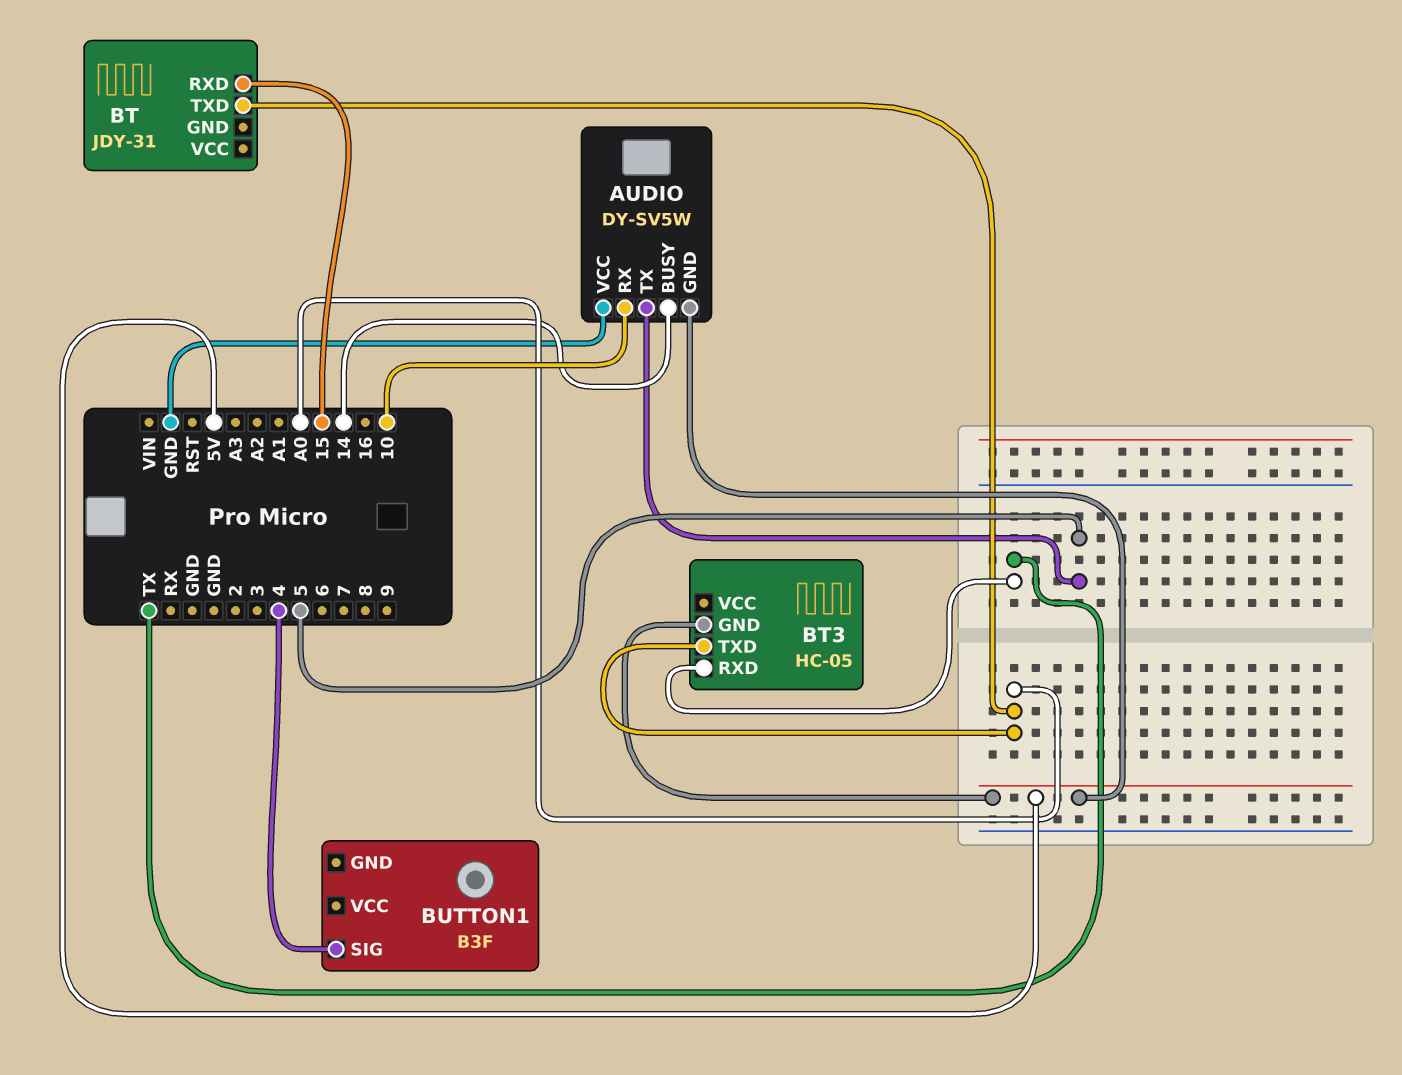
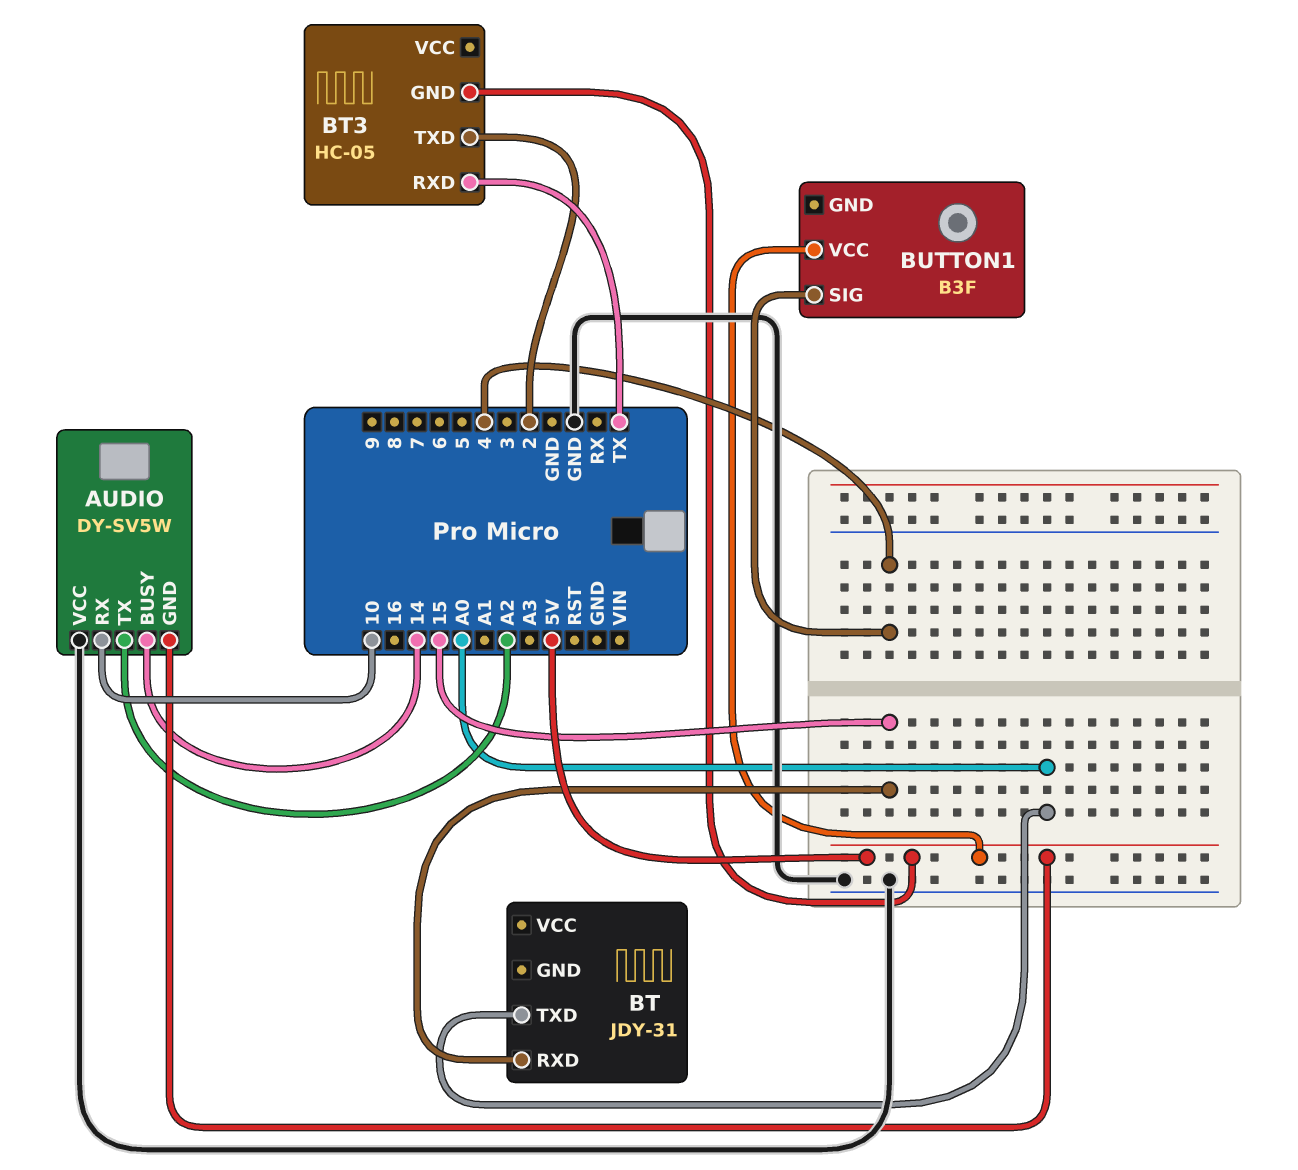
AUDIO pin TX: 5 -> A2
BT3 pin TXD: A0 -> 2
BUTTON1 pin VCC: none -> 5V

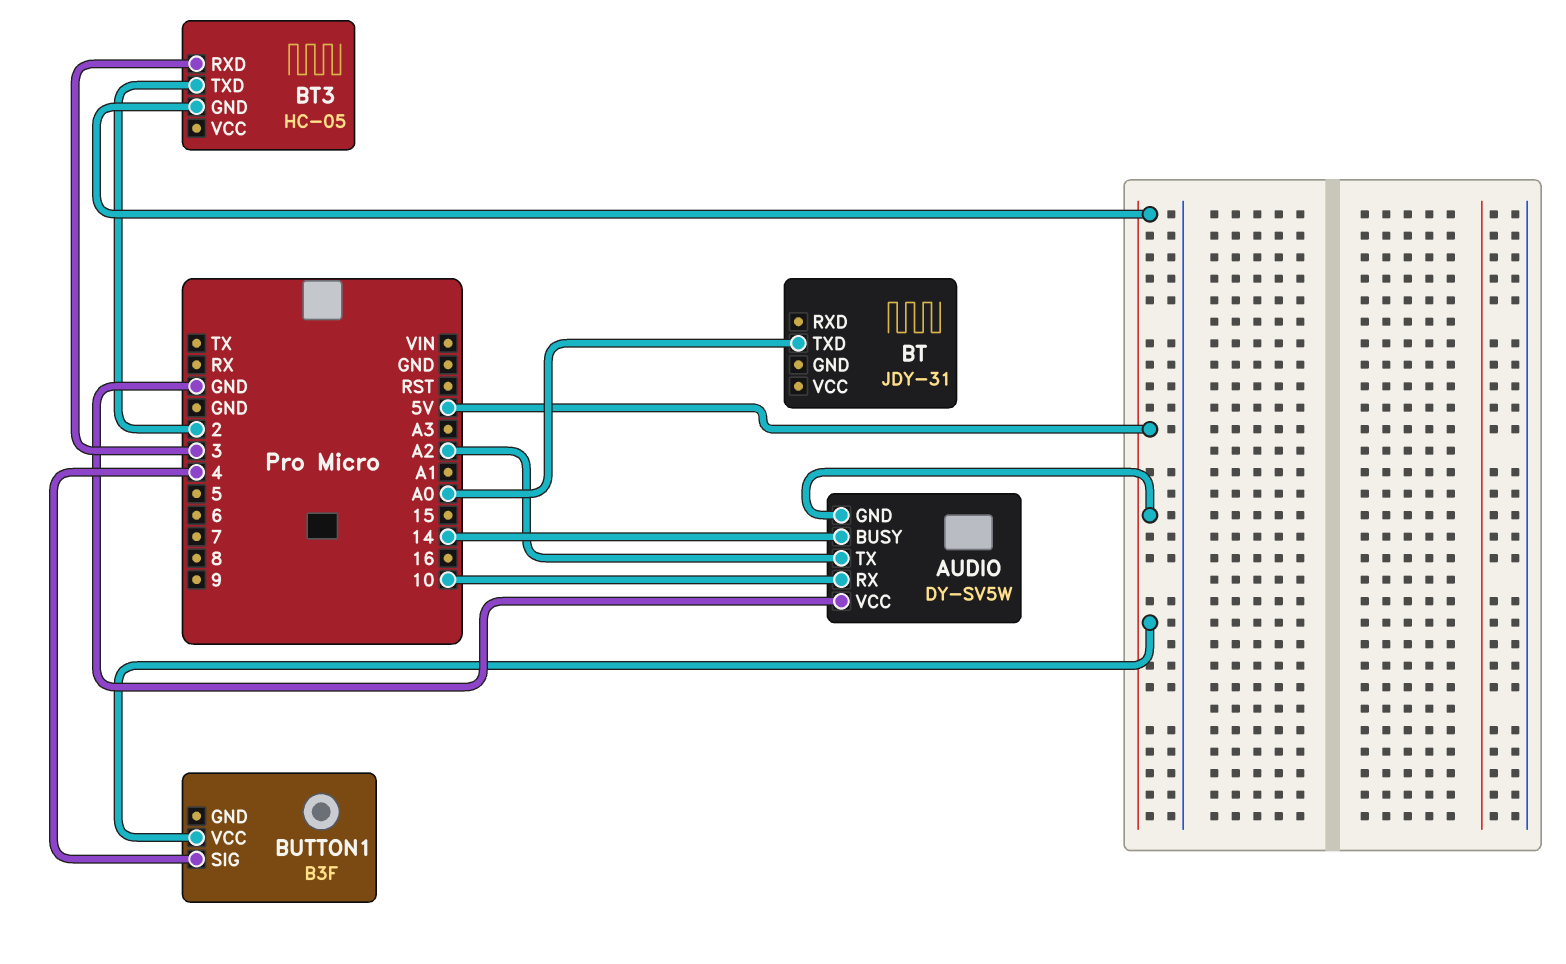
BT pin RXD: 15 -> none
BT3 pin RXD: TX -> 3

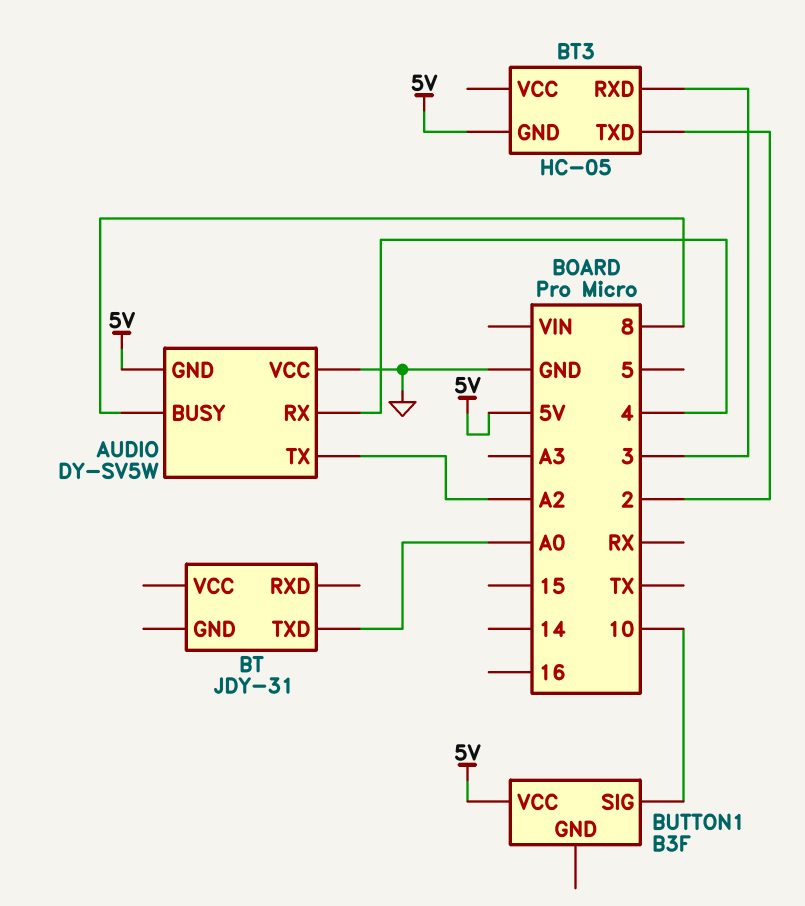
AUDIO pin BUSY: 14 -> 8
AUDIO pin RX: 10 -> 4
BUTTON1 pin SIG: 4 -> 10

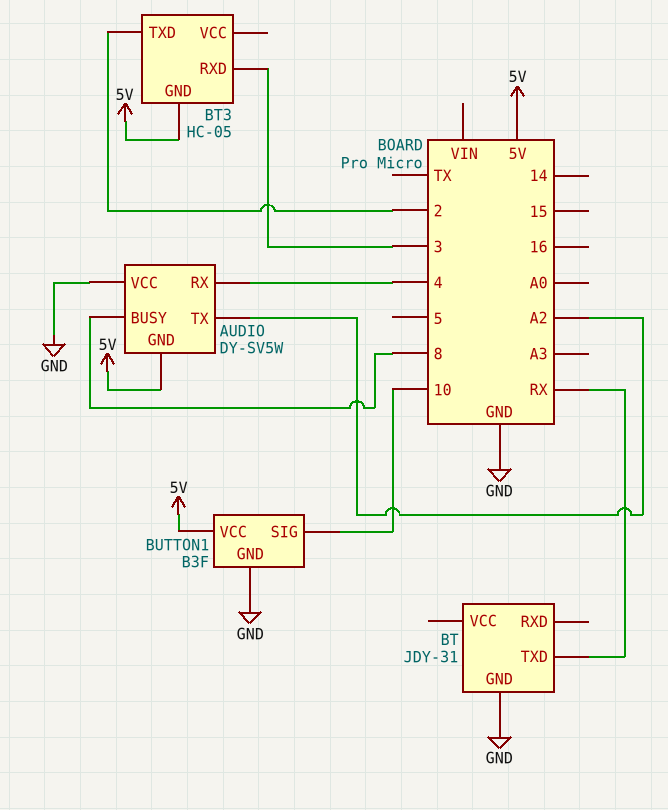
BT pin GND: none -> GND
BT pin TXD: A0 -> RX
BUTTON1 pin GND: none -> GND

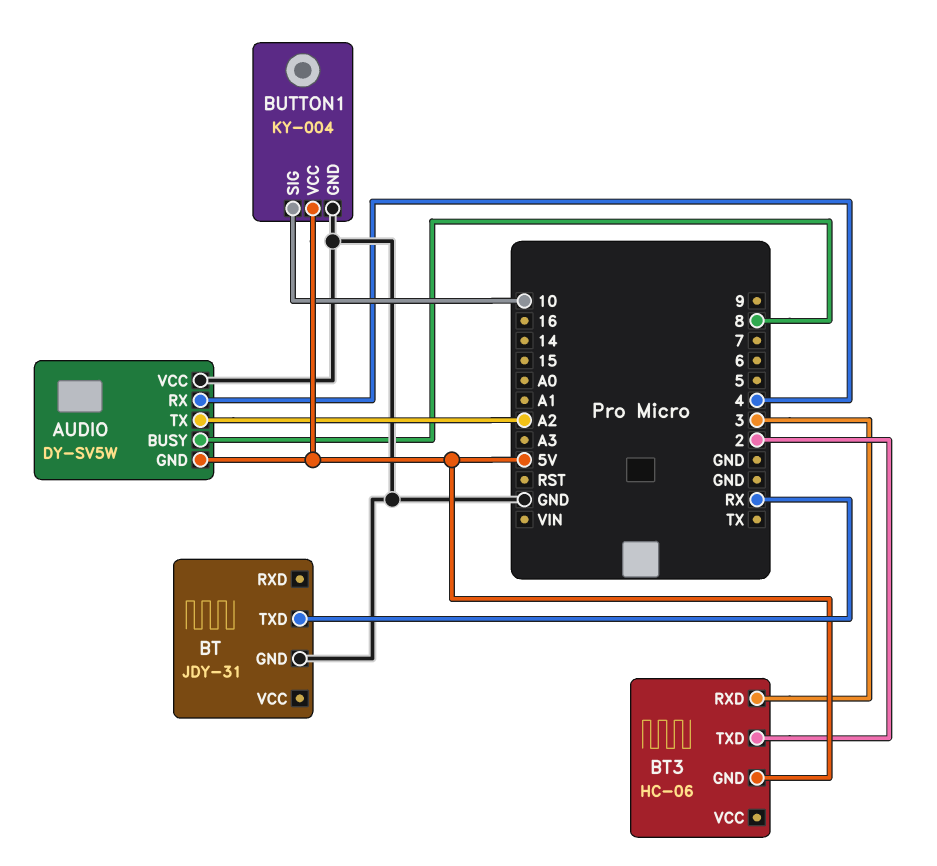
BT3: HC-05 -> HC-06
BUTTON1: B3F -> KY-004

